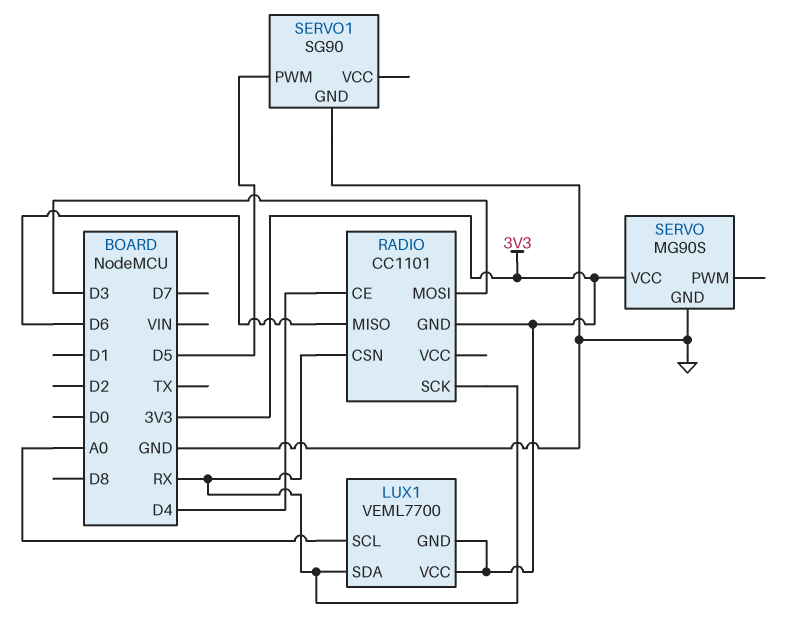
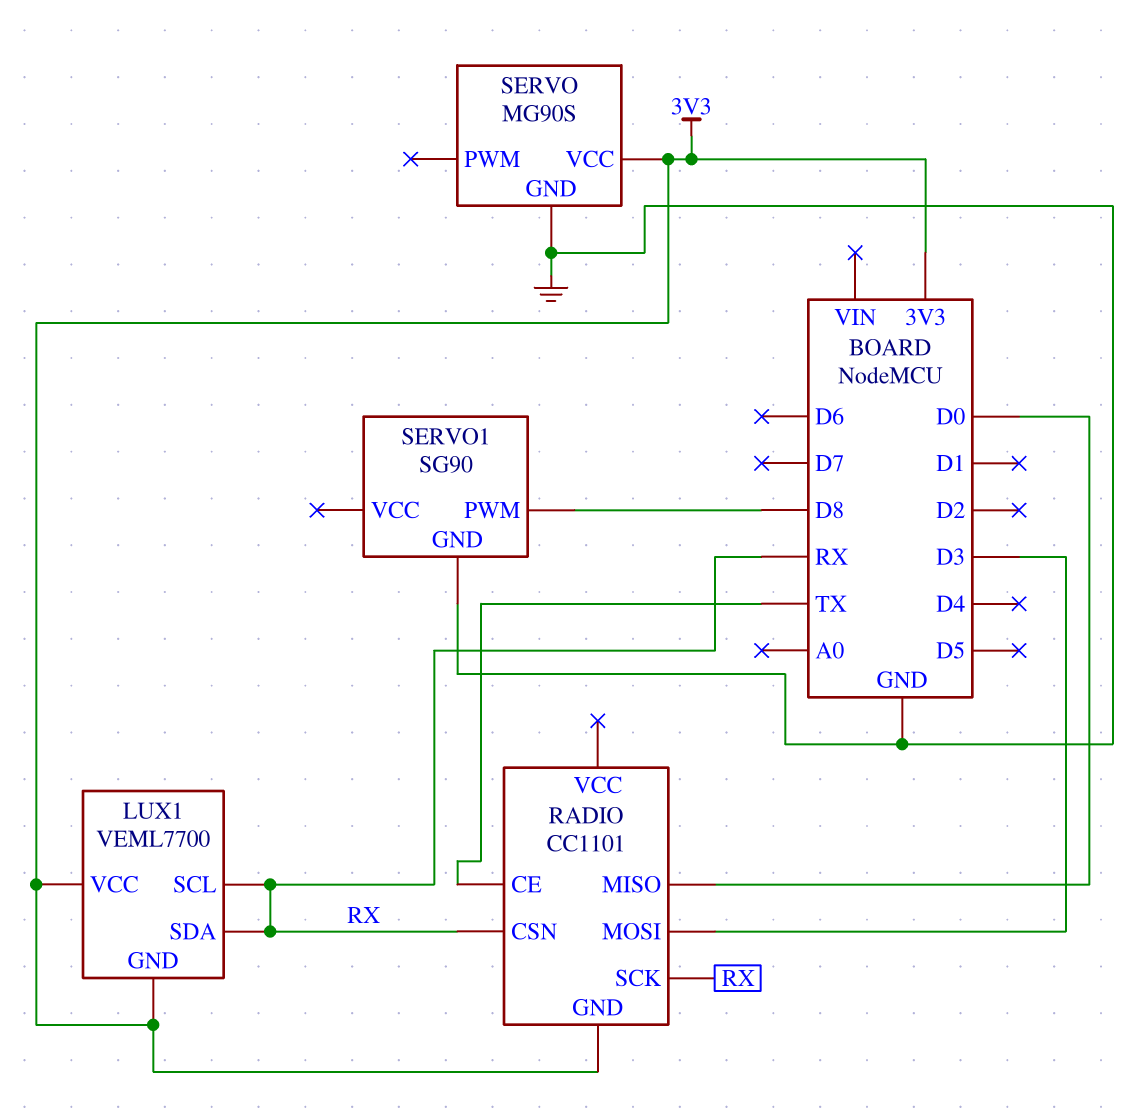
LUX1 pin SCL: A0 -> RX
RADIO pin CE: D4 -> TX
RADIO pin MISO: D6 -> D0
SERVO1 pin PWM: D5 -> D8

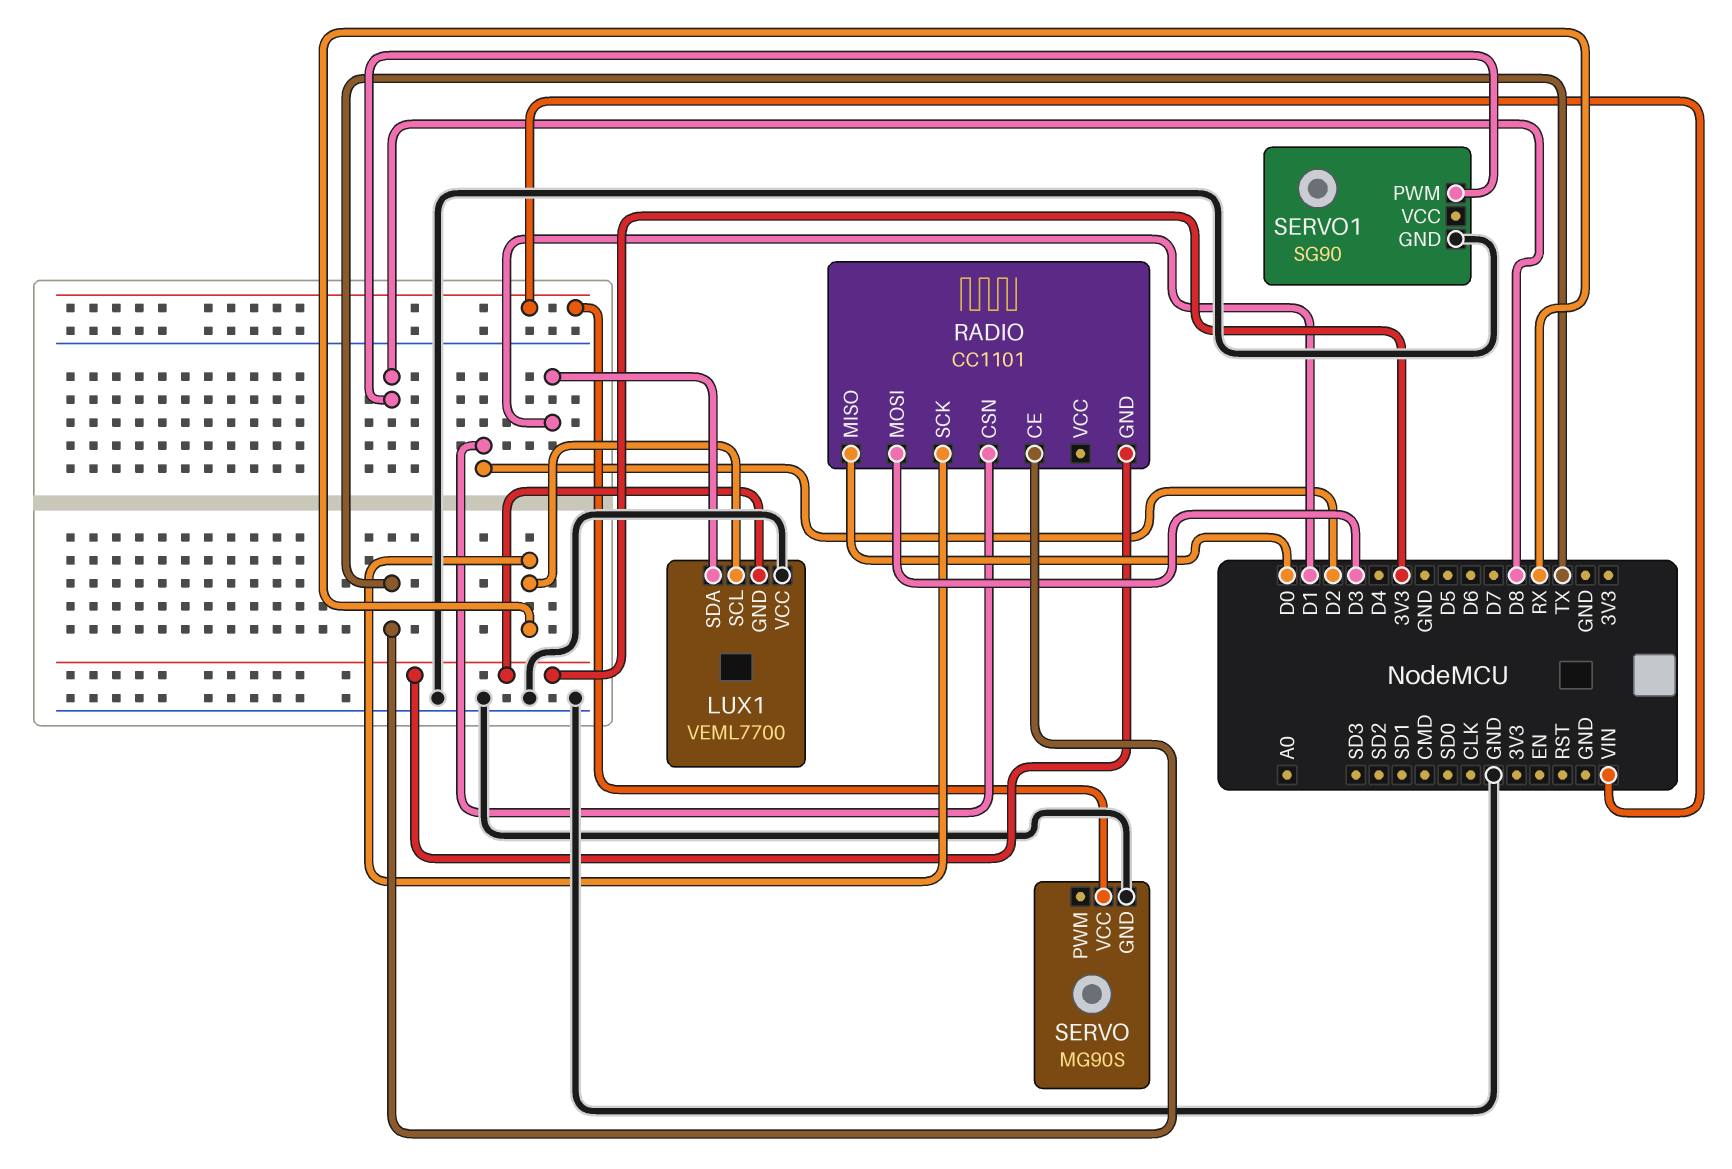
LUX1 pin SDA: RX -> D1
LUX1 pin VCC: 3V3 -> GND
RADIO pin CSN: RX -> D2
SERVO pin VCC: 3V3 -> VIN

